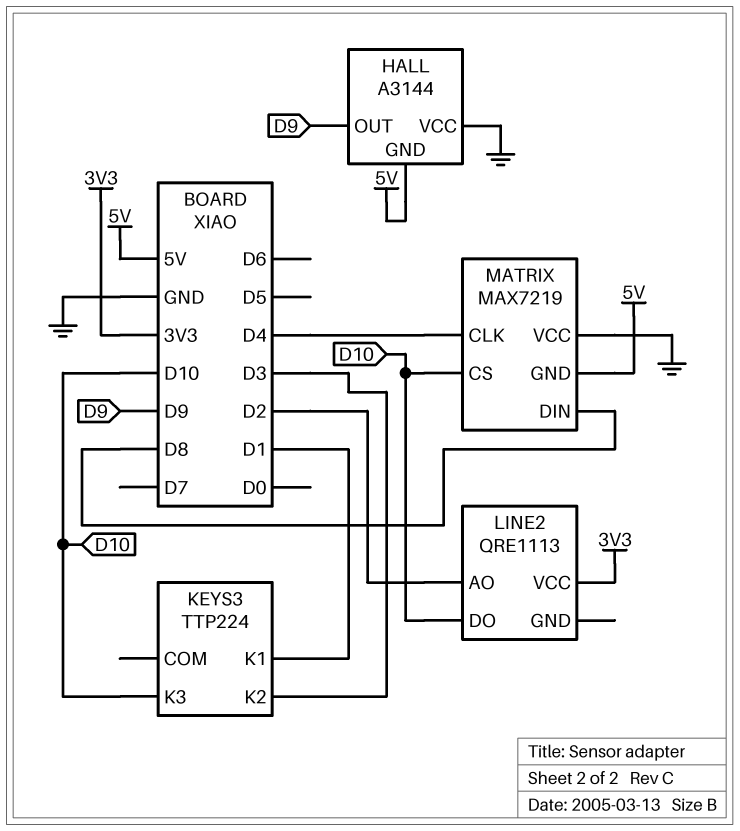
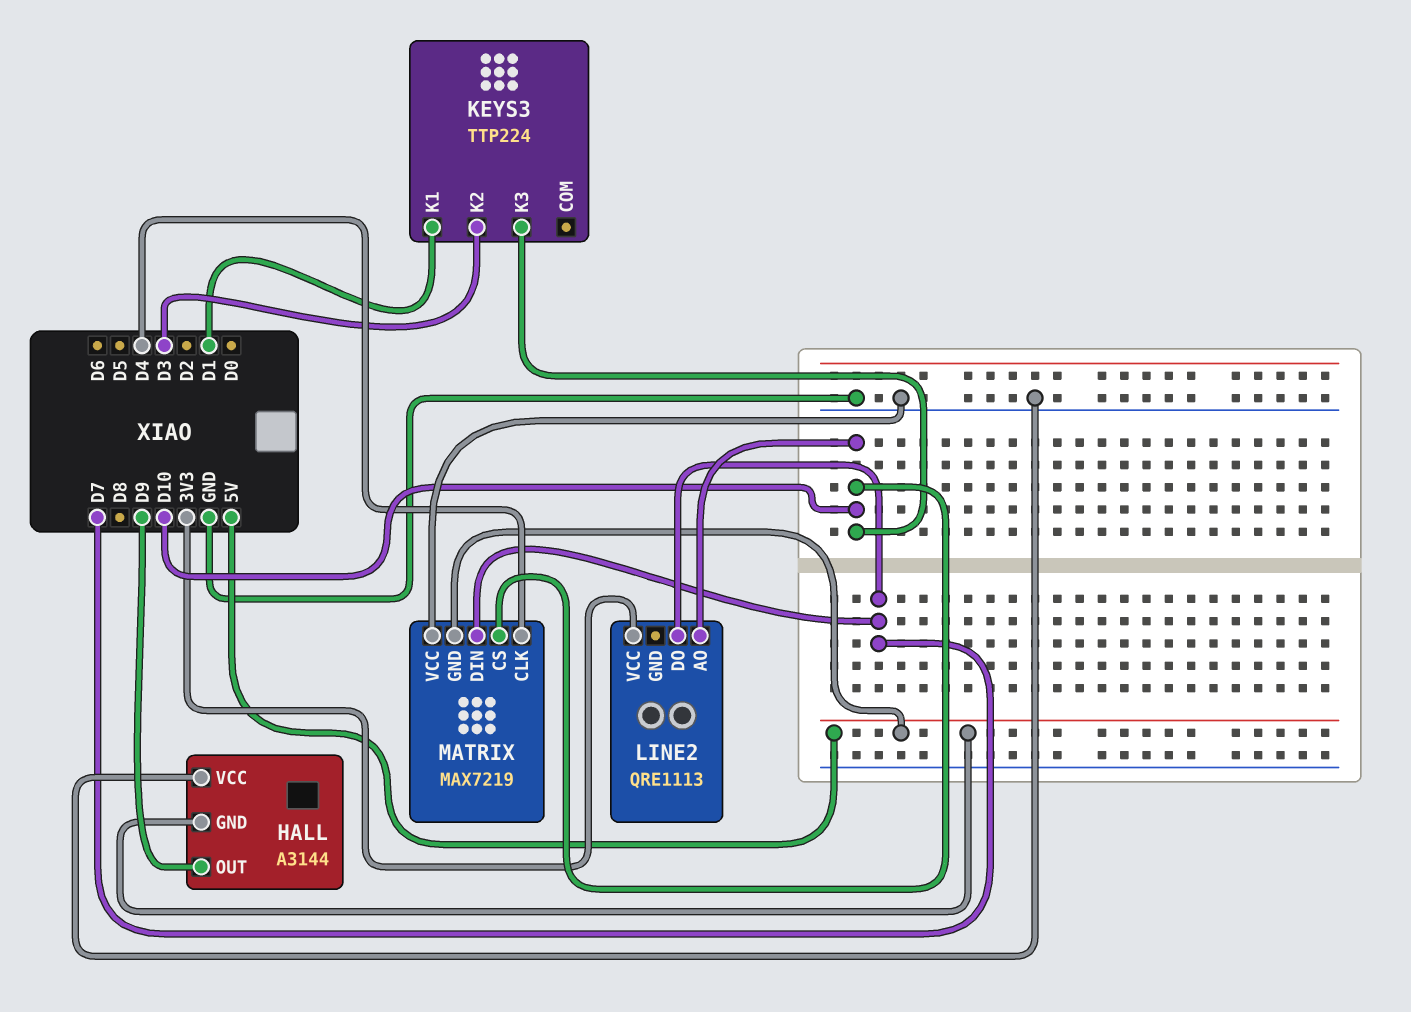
LINE2 pin AO: D2 -> D10
LINE2 pin DO: D10 -> D7
MATRIX pin DIN: D8 -> D7

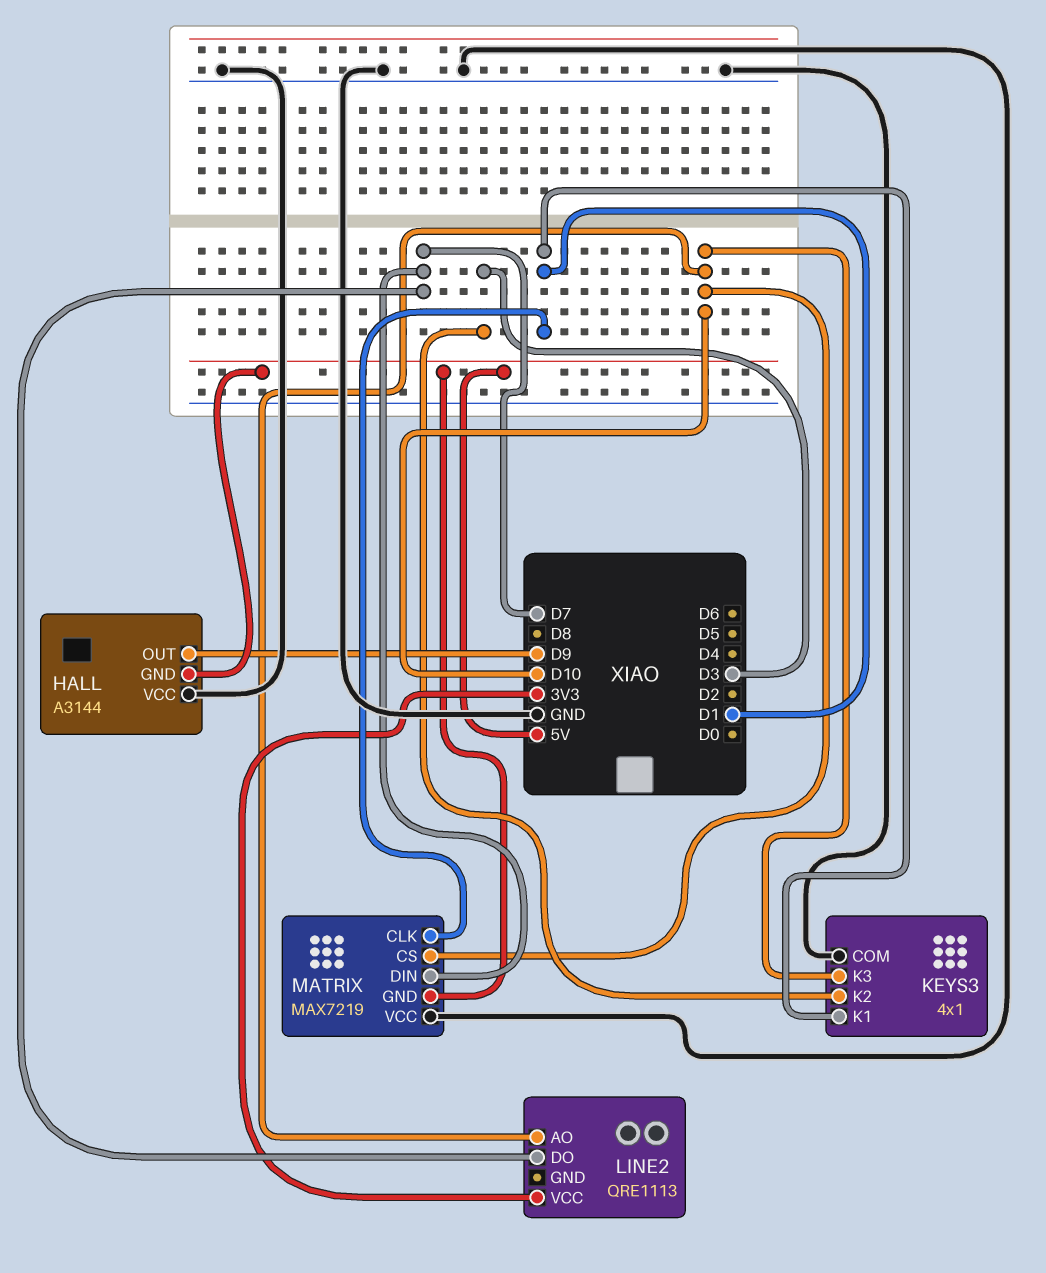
KEYS3: TTP224 -> 4x1
KEYS3 pin COM: none -> GND
MATRIX pin CLK: D4 -> D1

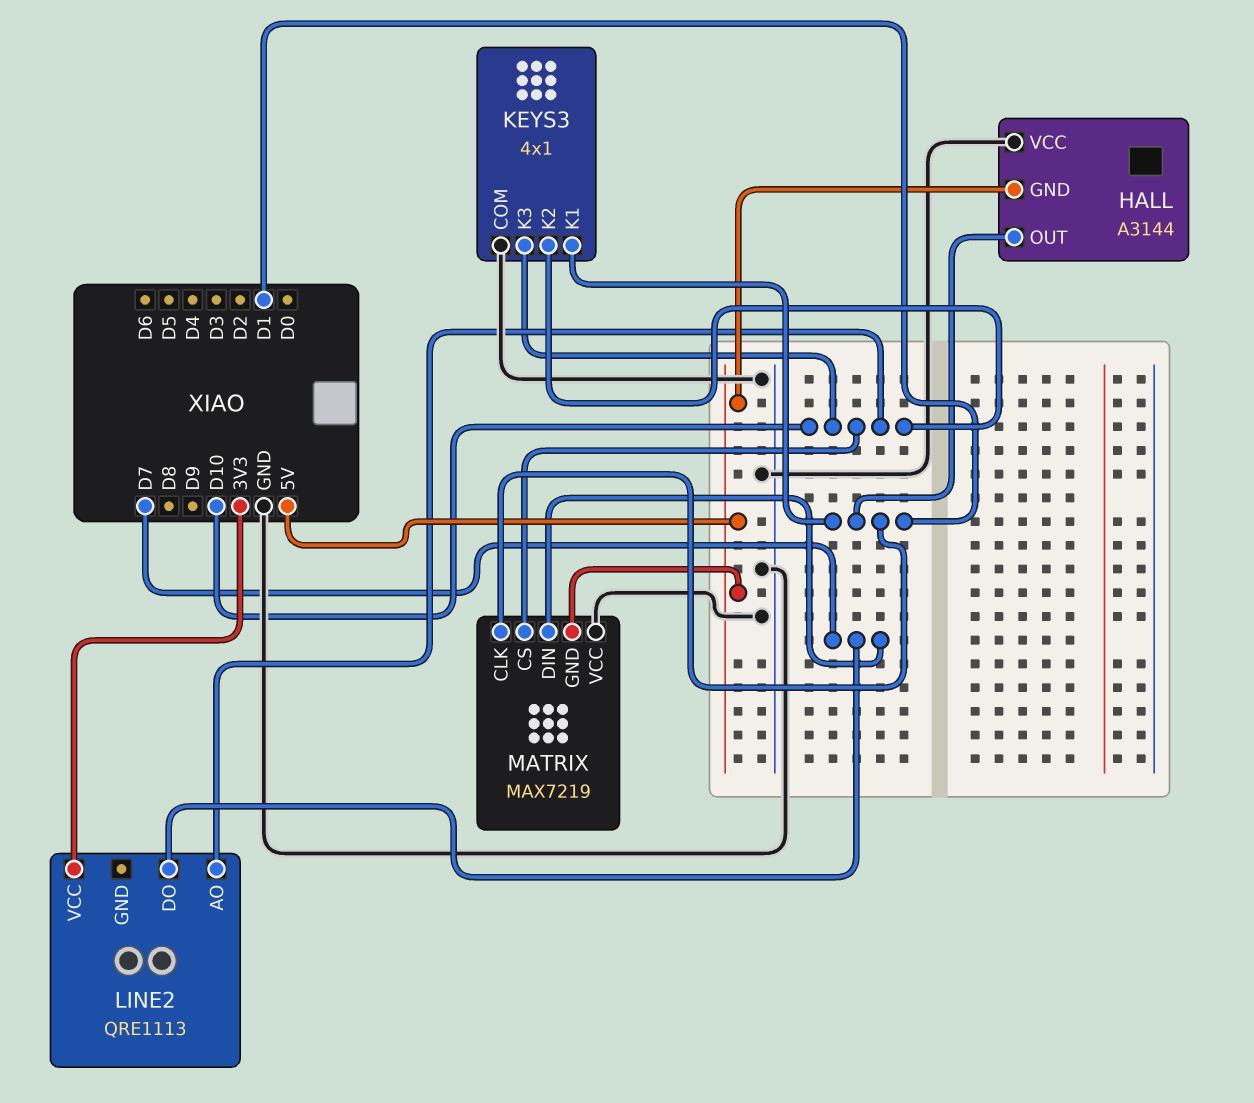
HALL pin OUT: D9 -> D1
KEYS3 pin K2: D3 -> D10

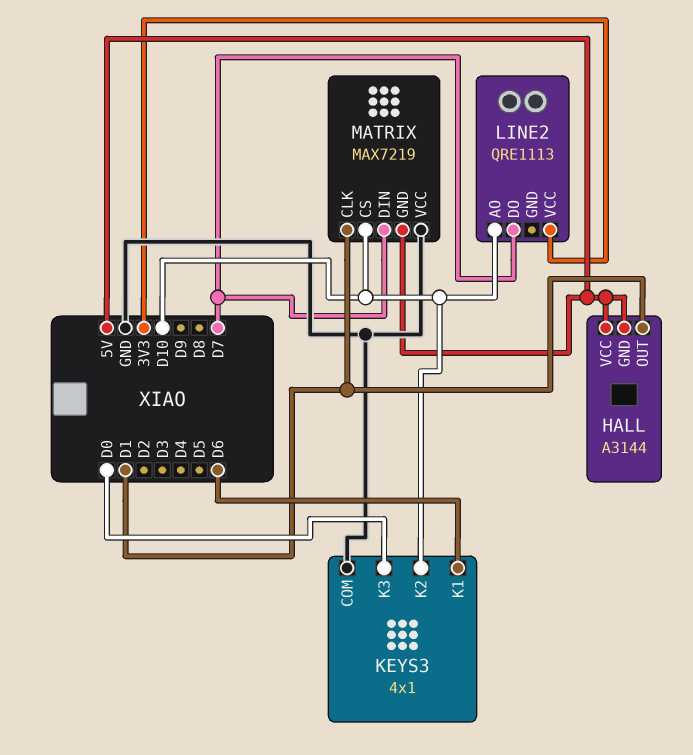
HALL pin VCC: GND -> 5V
KEYS3 pin K1: D1 -> D6
KEYS3 pin K3: D10 -> D0

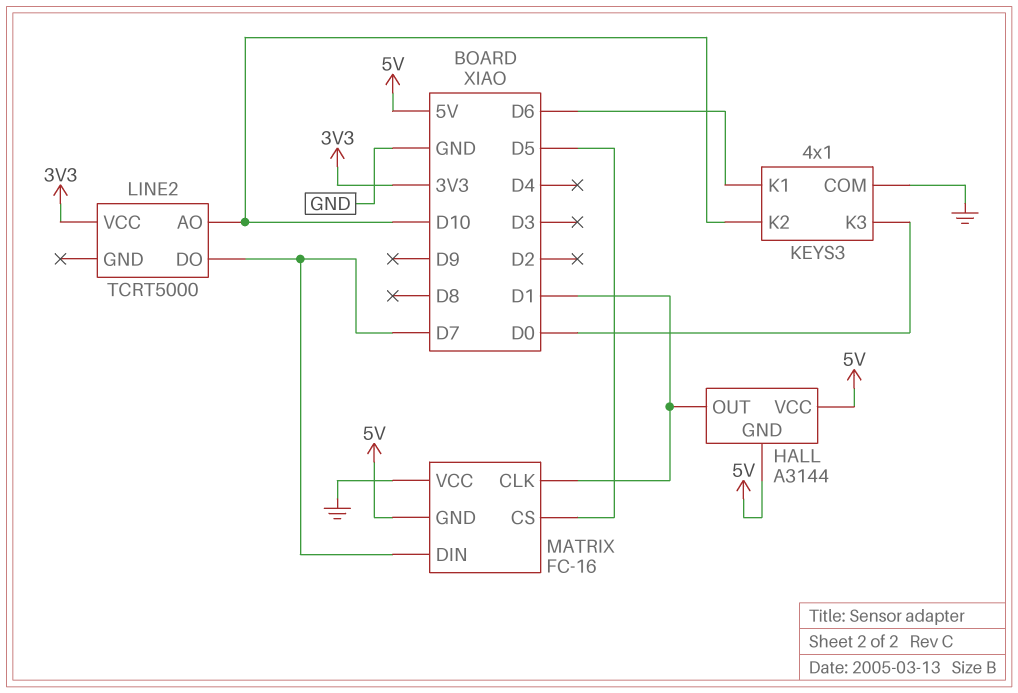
LINE2: QRE1113 -> TCRT5000
MATRIX: MAX7219 -> FC-16
MATRIX pin CS: D10 -> D5

